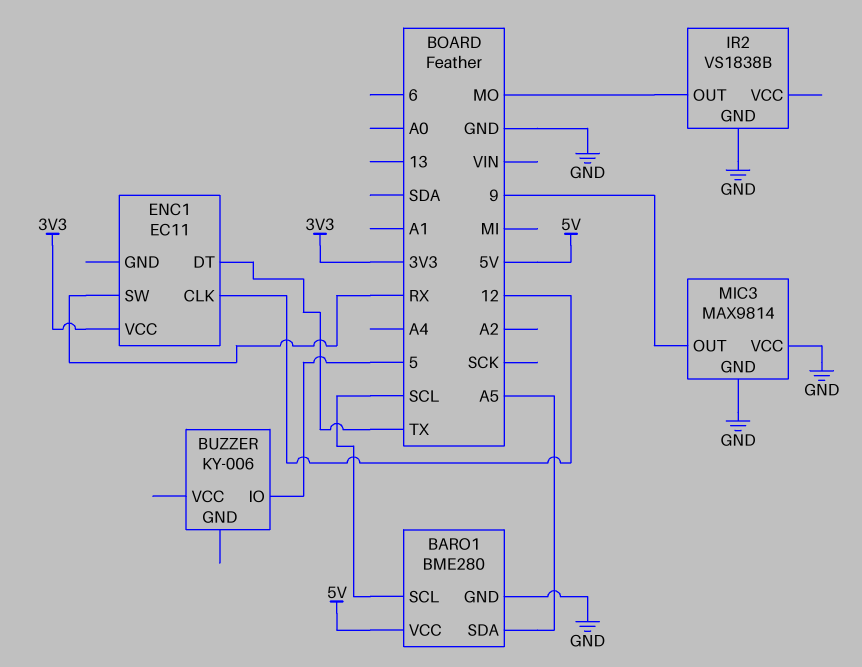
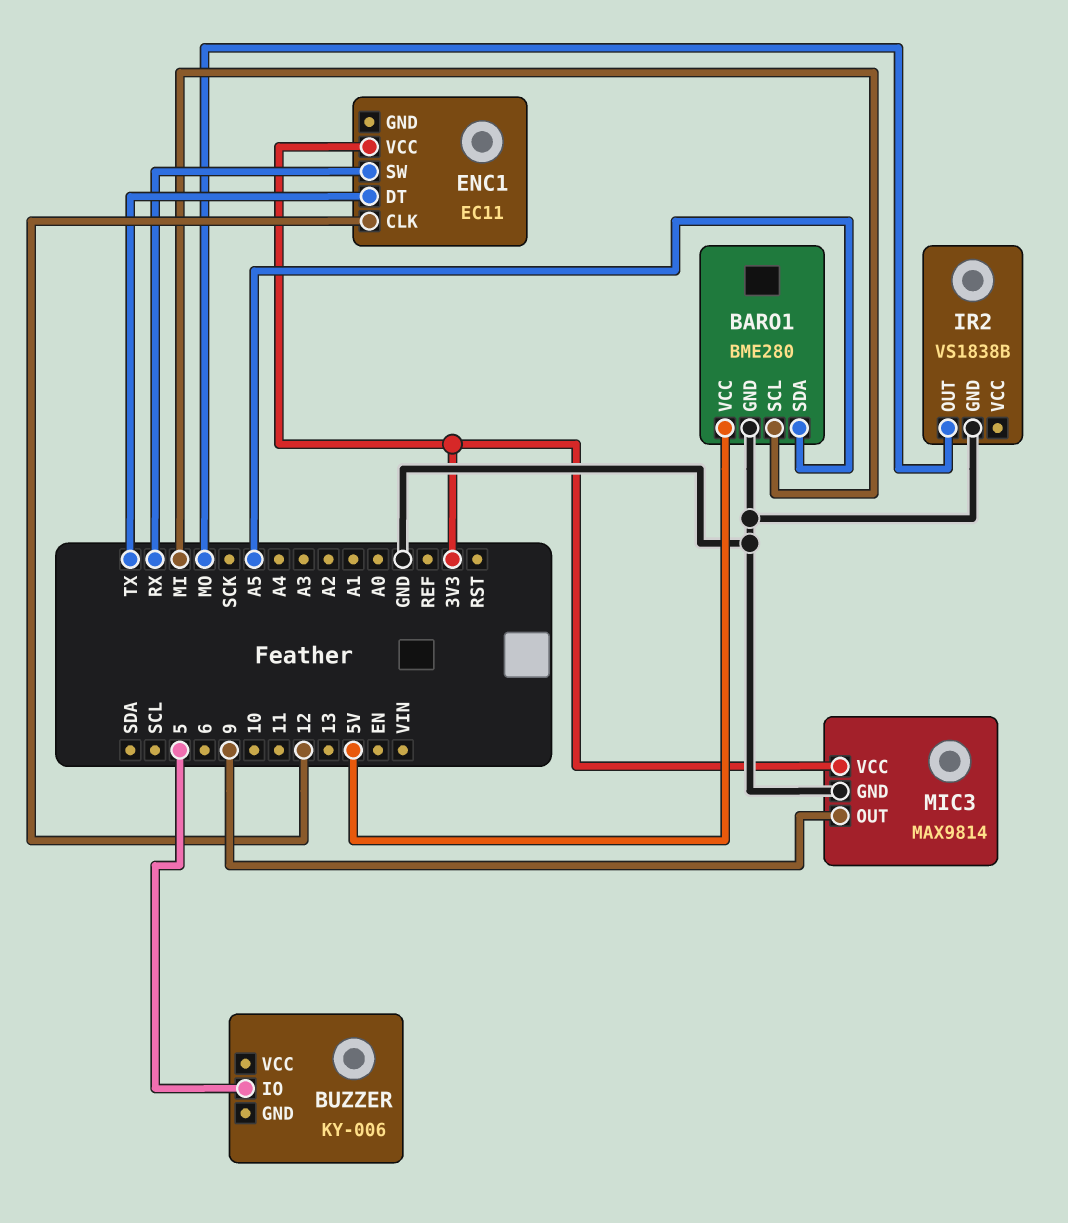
BARO1 pin SCL: SCL -> MI
MIC3 pin VCC: GND -> 3V3

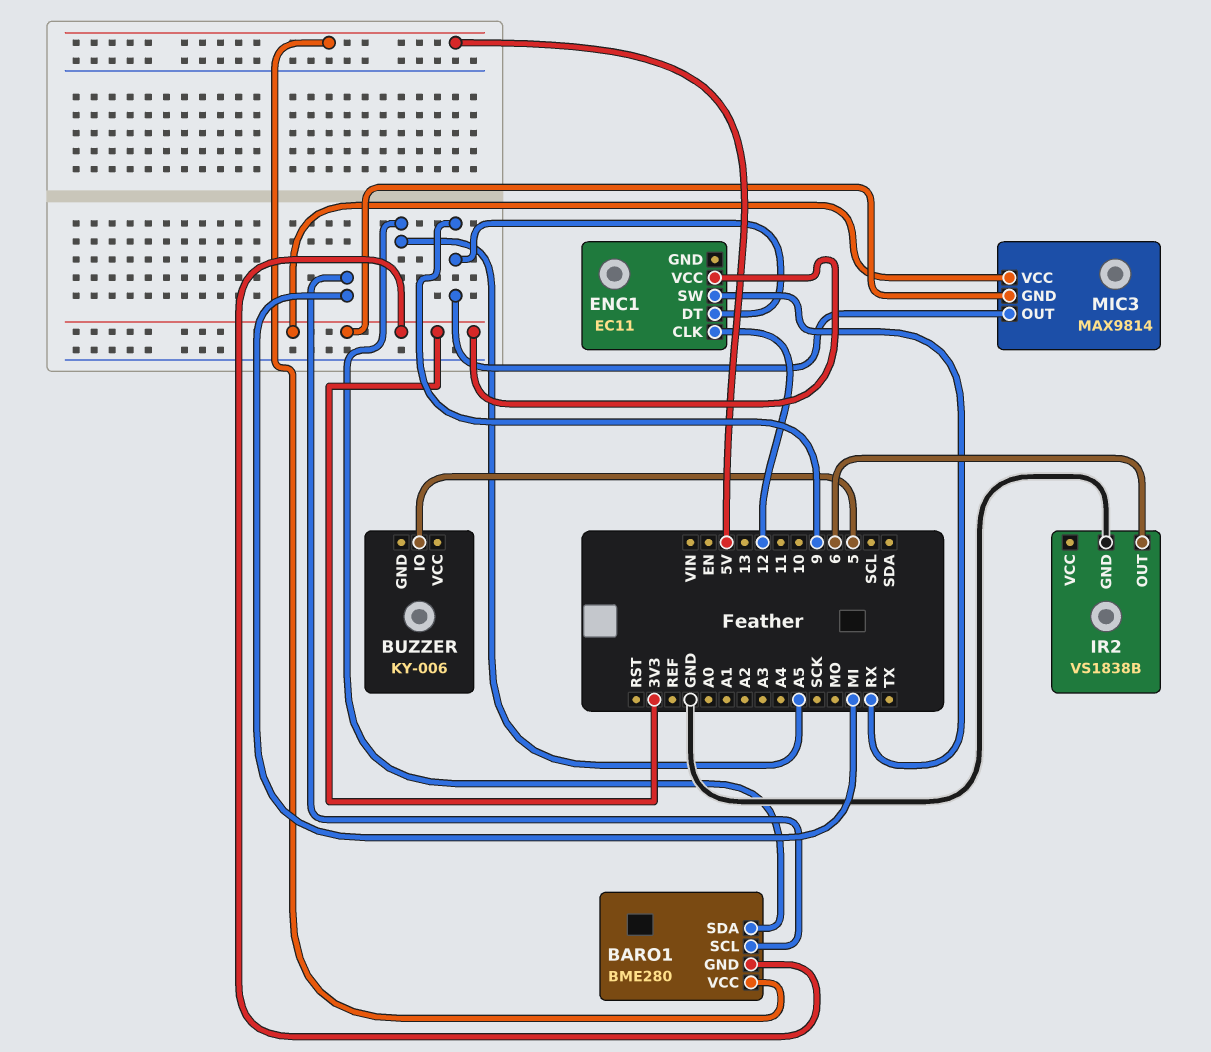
BARO1 pin GND: GND -> 3V3
ENC1 pin DT: TX -> 9
IR2 pin OUT: MO -> 6
MIC3 pin GND: GND -> 3V3

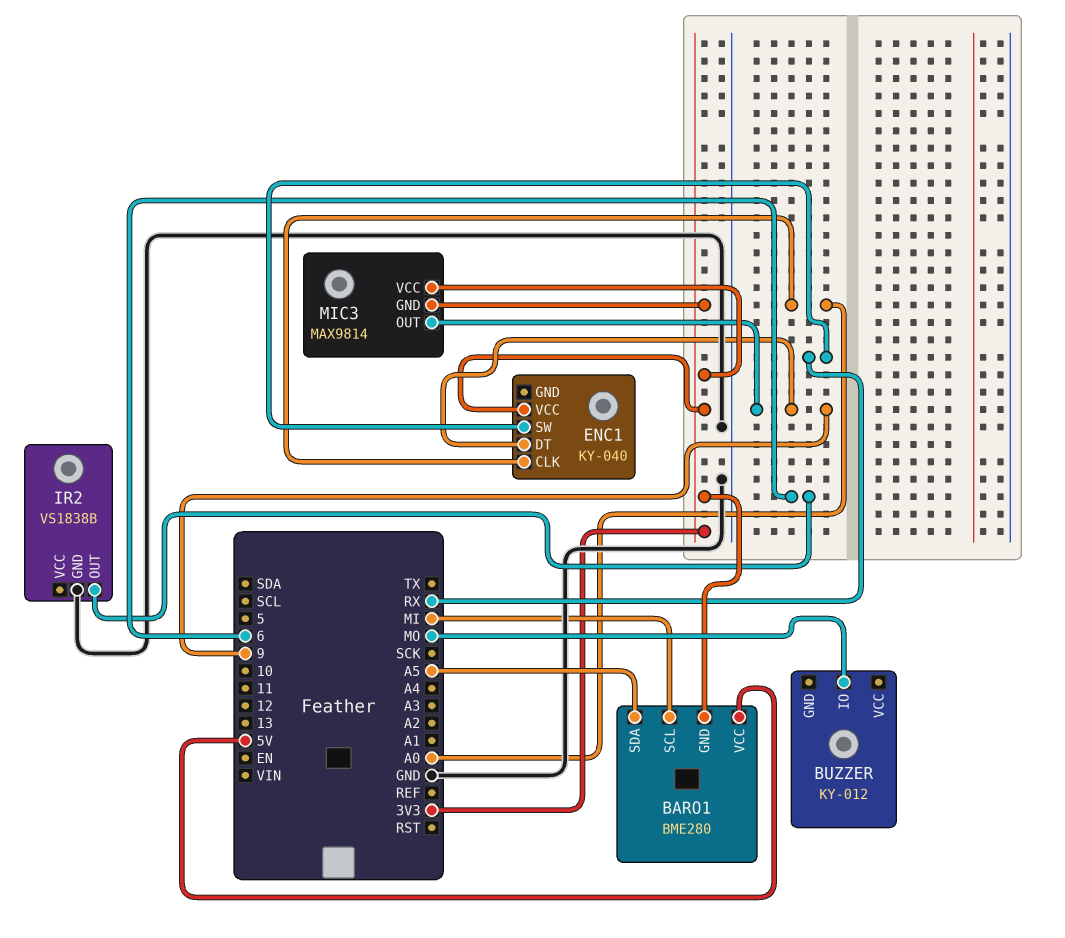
BUZZER: KY-006 -> KY-012
BUZZER pin IO: 5 -> MO
ENC1: EC11 -> KY-040
ENC1 pin CLK: 12 -> A0

